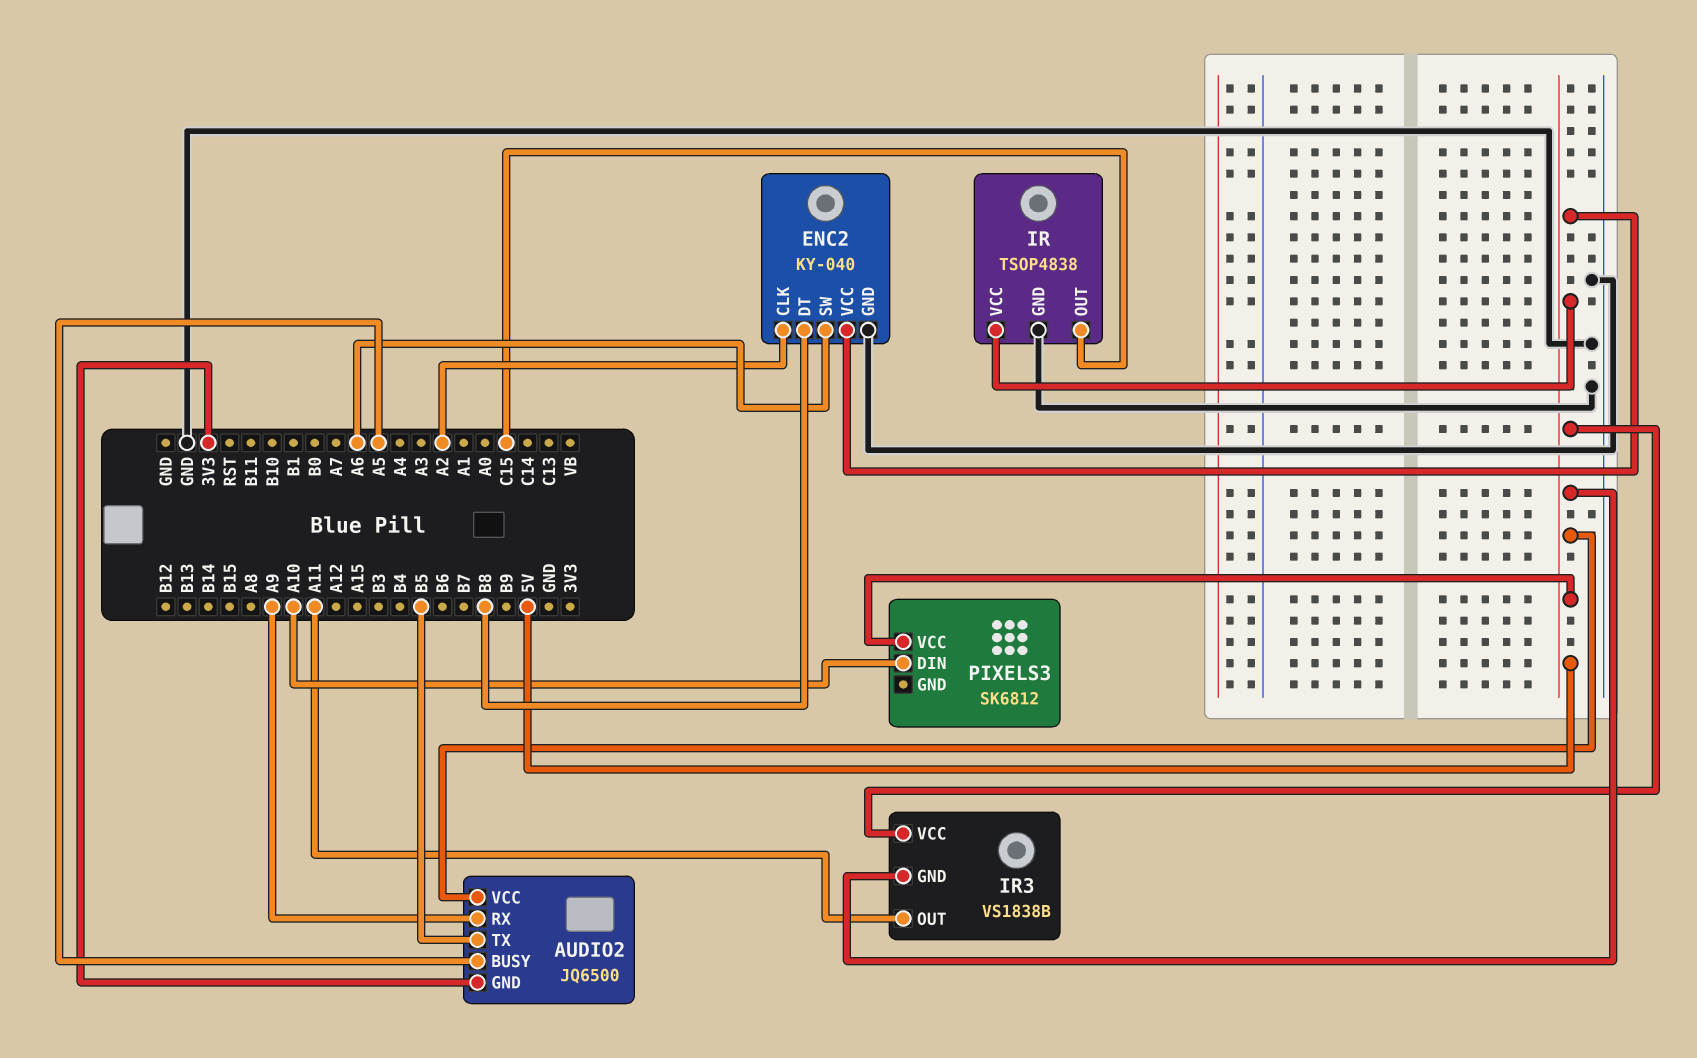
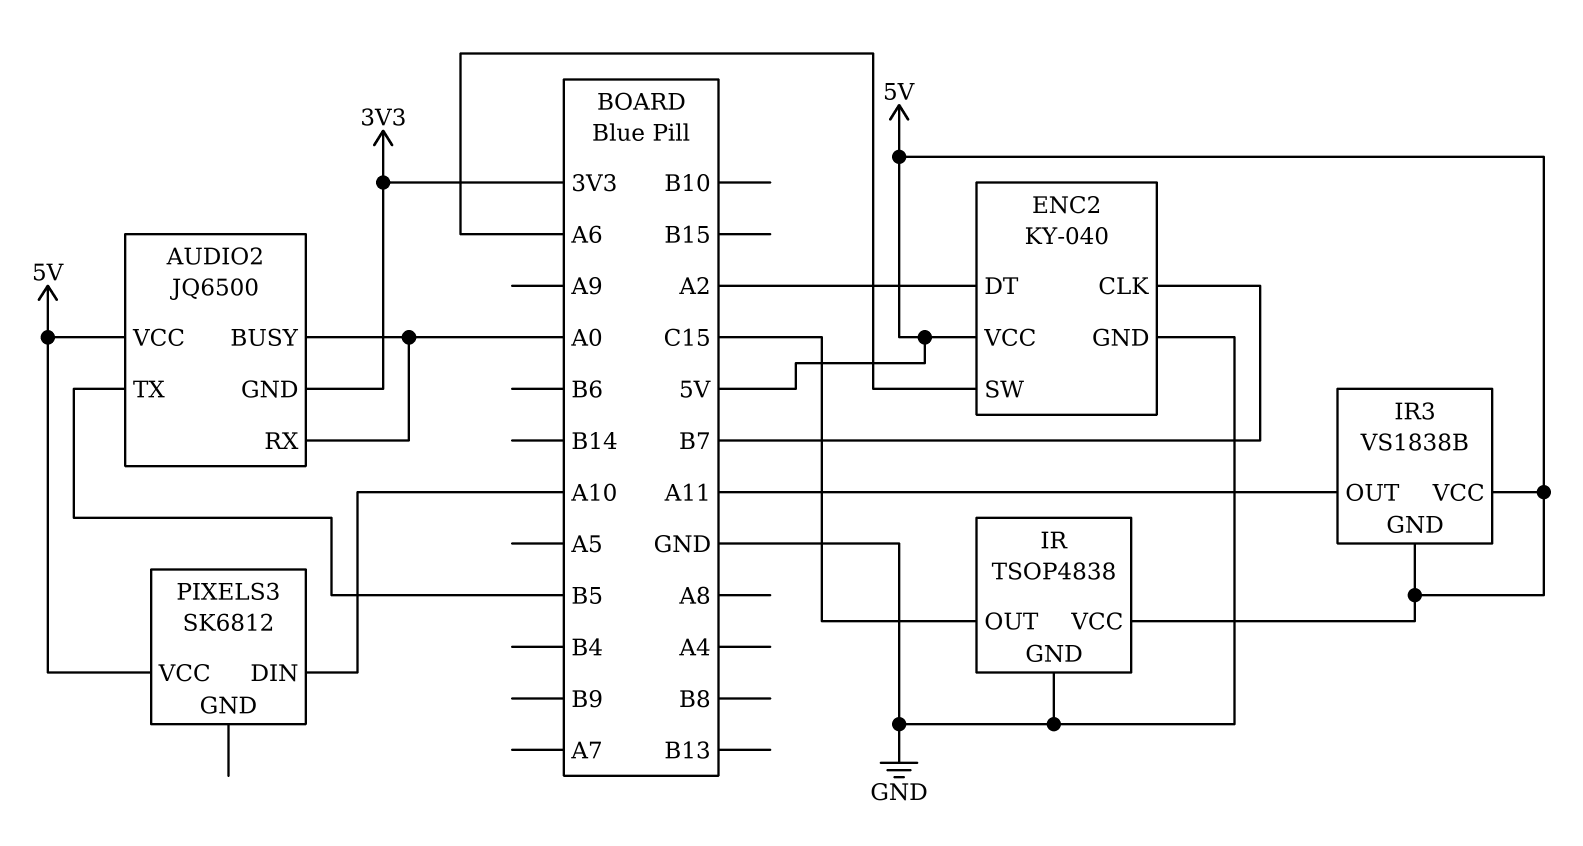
AUDIO2 pin BUSY: A5 -> A0
AUDIO2 pin RX: A9 -> A0
ENC2 pin CLK: A2 -> B7
ENC2 pin DT: B8 -> A2

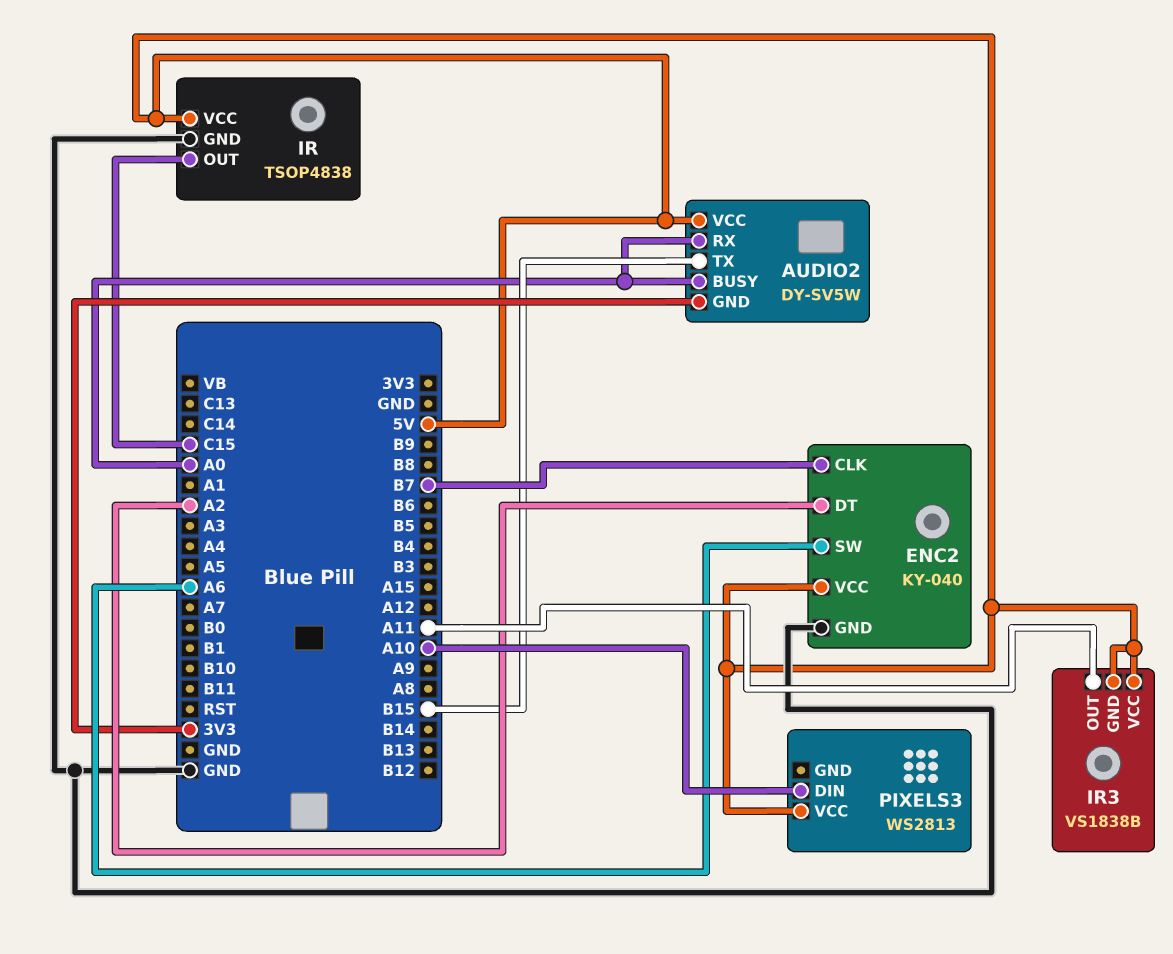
AUDIO2: JQ6500 -> DY-SV5W
AUDIO2 pin TX: B5 -> B15
PIXELS3: SK6812 -> WS2813

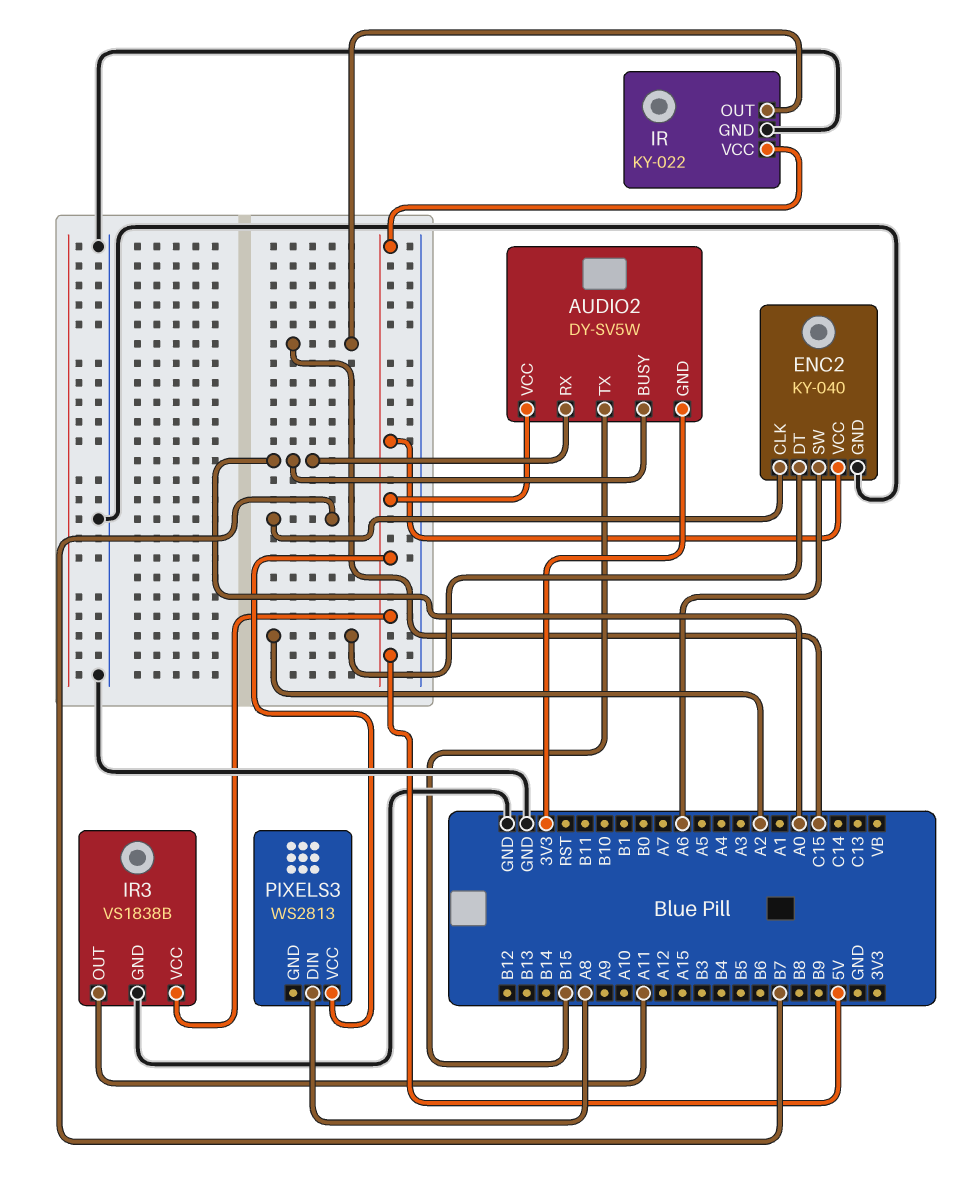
IR: TSOP4838 -> KY-022
IR3 pin GND: 5V -> GND
PIXELS3 pin DIN: A10 -> A8

